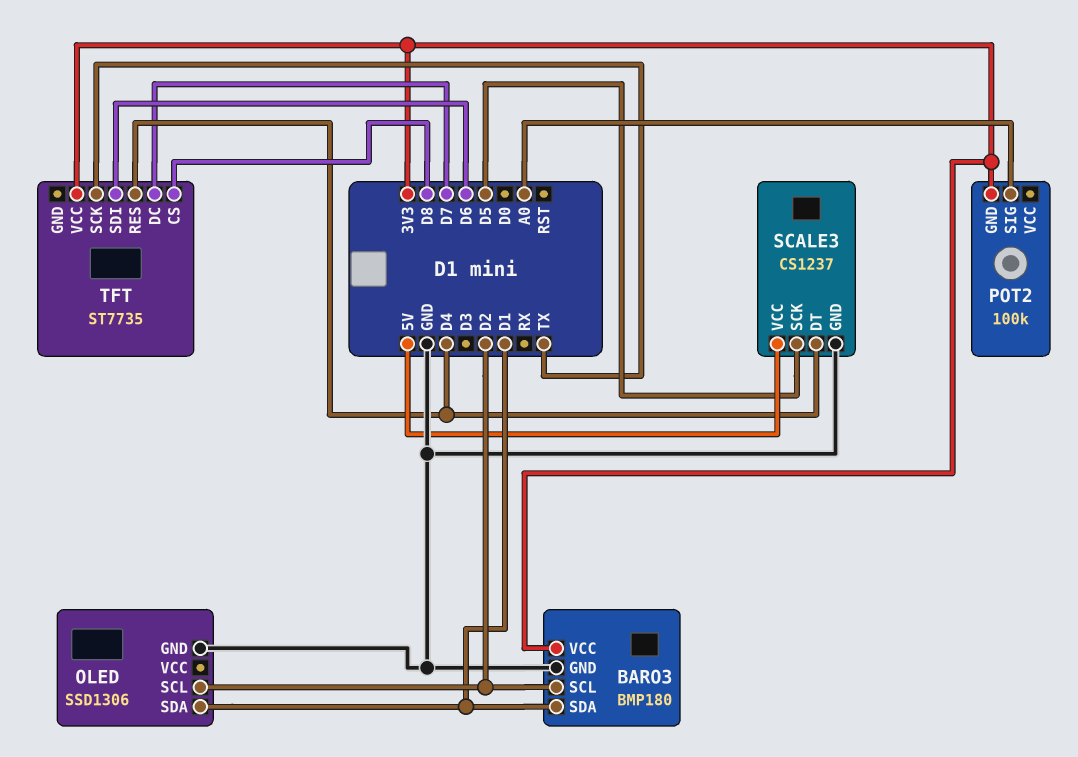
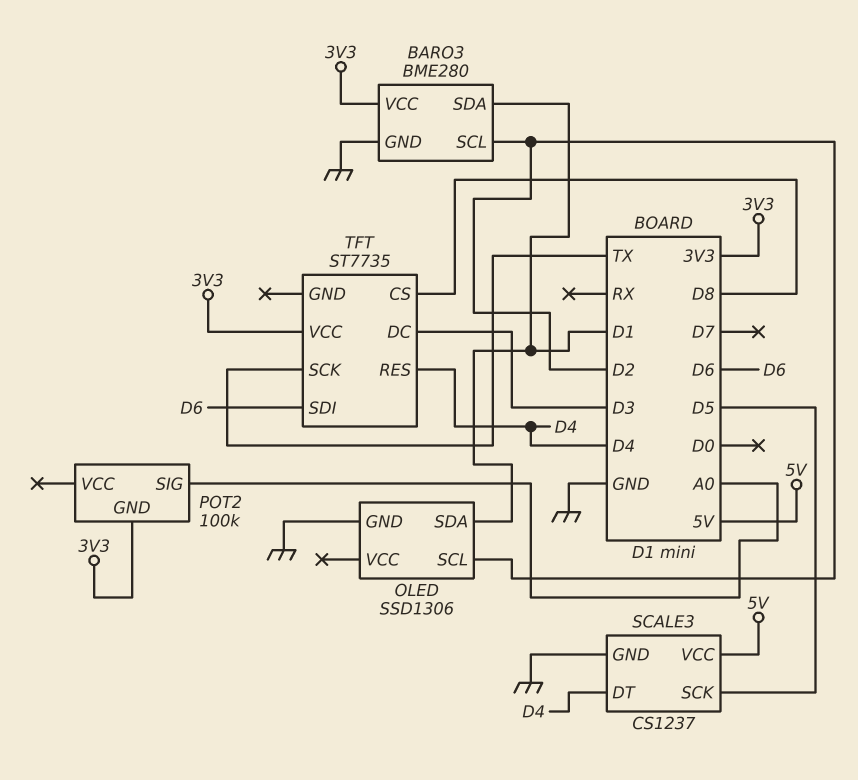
BARO3: BMP180 -> BME280
TFT pin DC: D7 -> D3

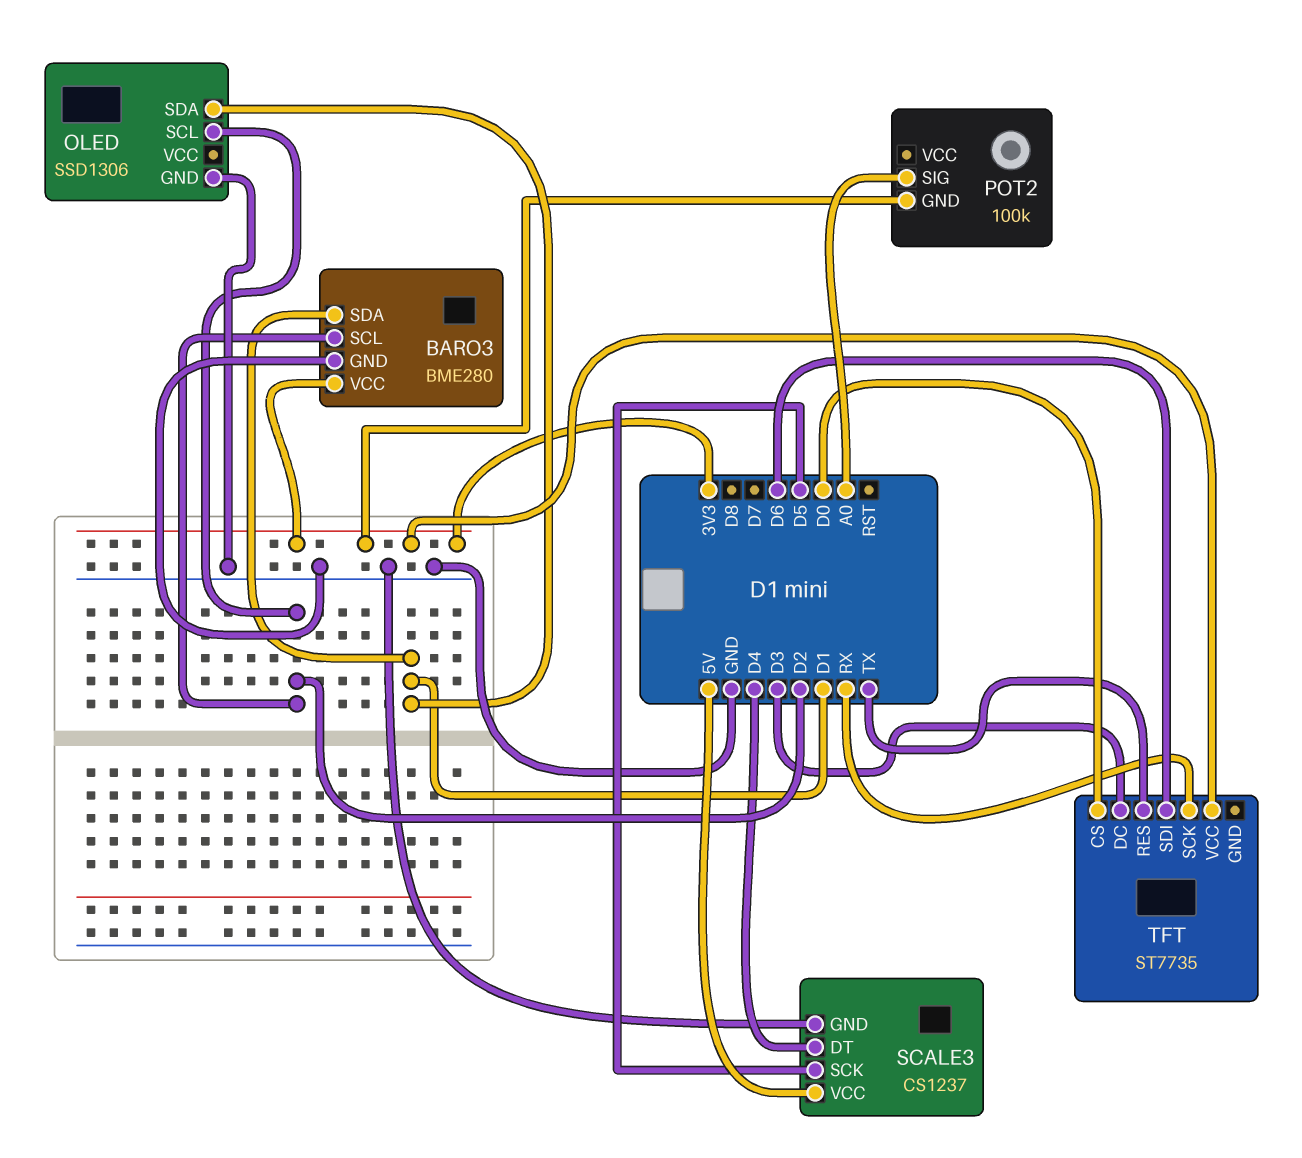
TFT pin CS: D8 -> D0
TFT pin RES: D4 -> TX
TFT pin SCK: TX -> RX

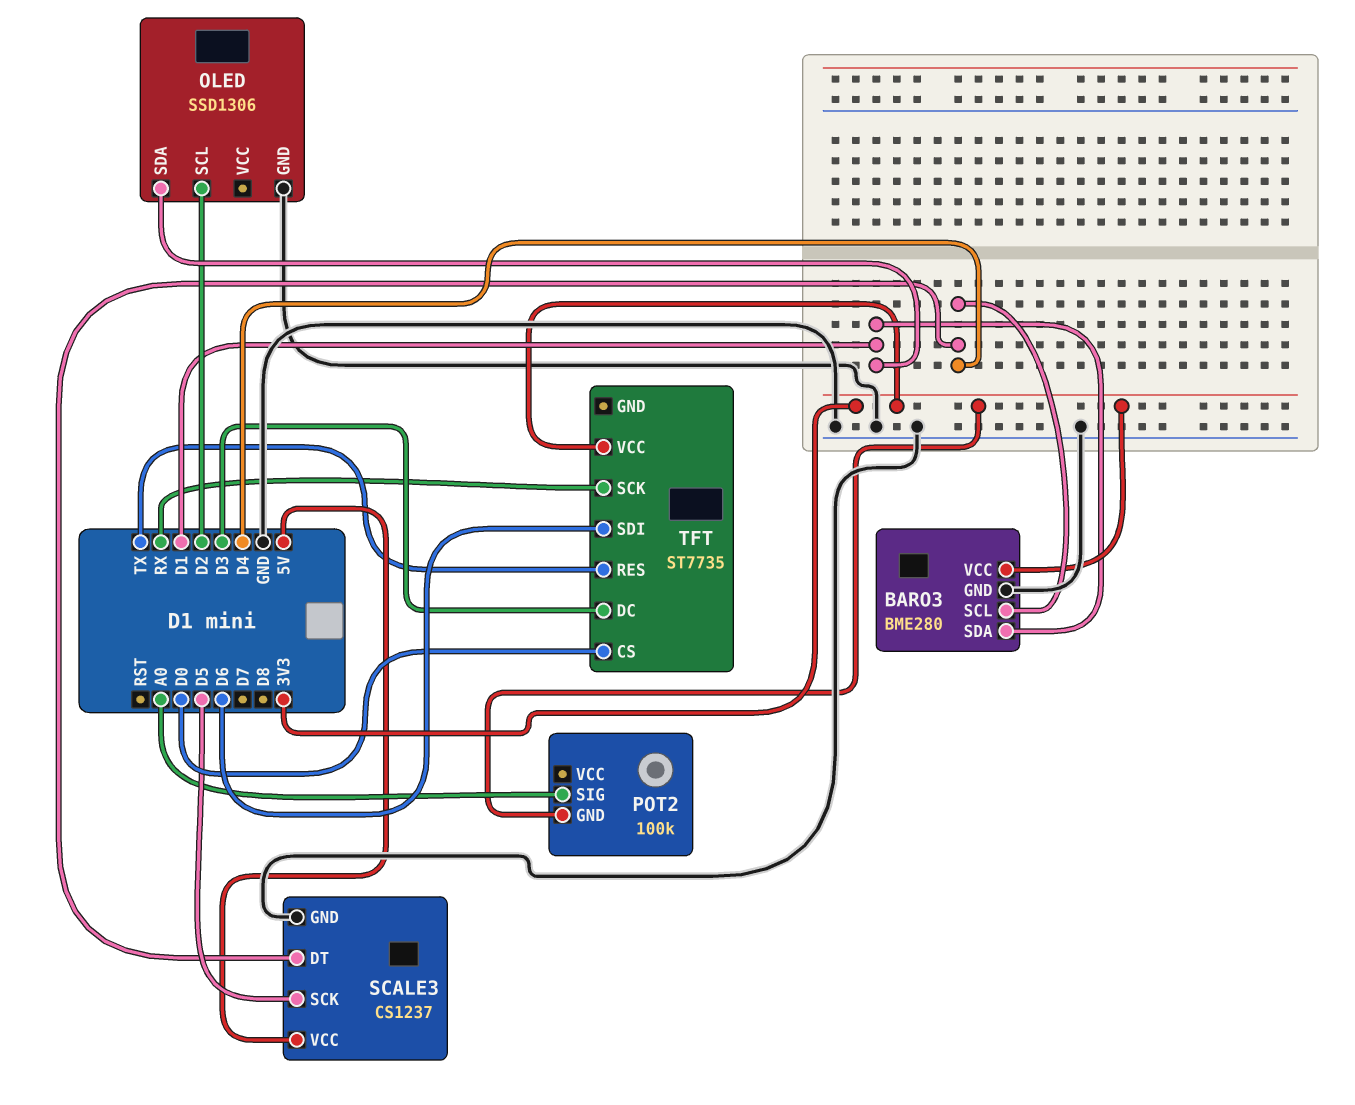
BARO3 pin SCL: D2 -> D4

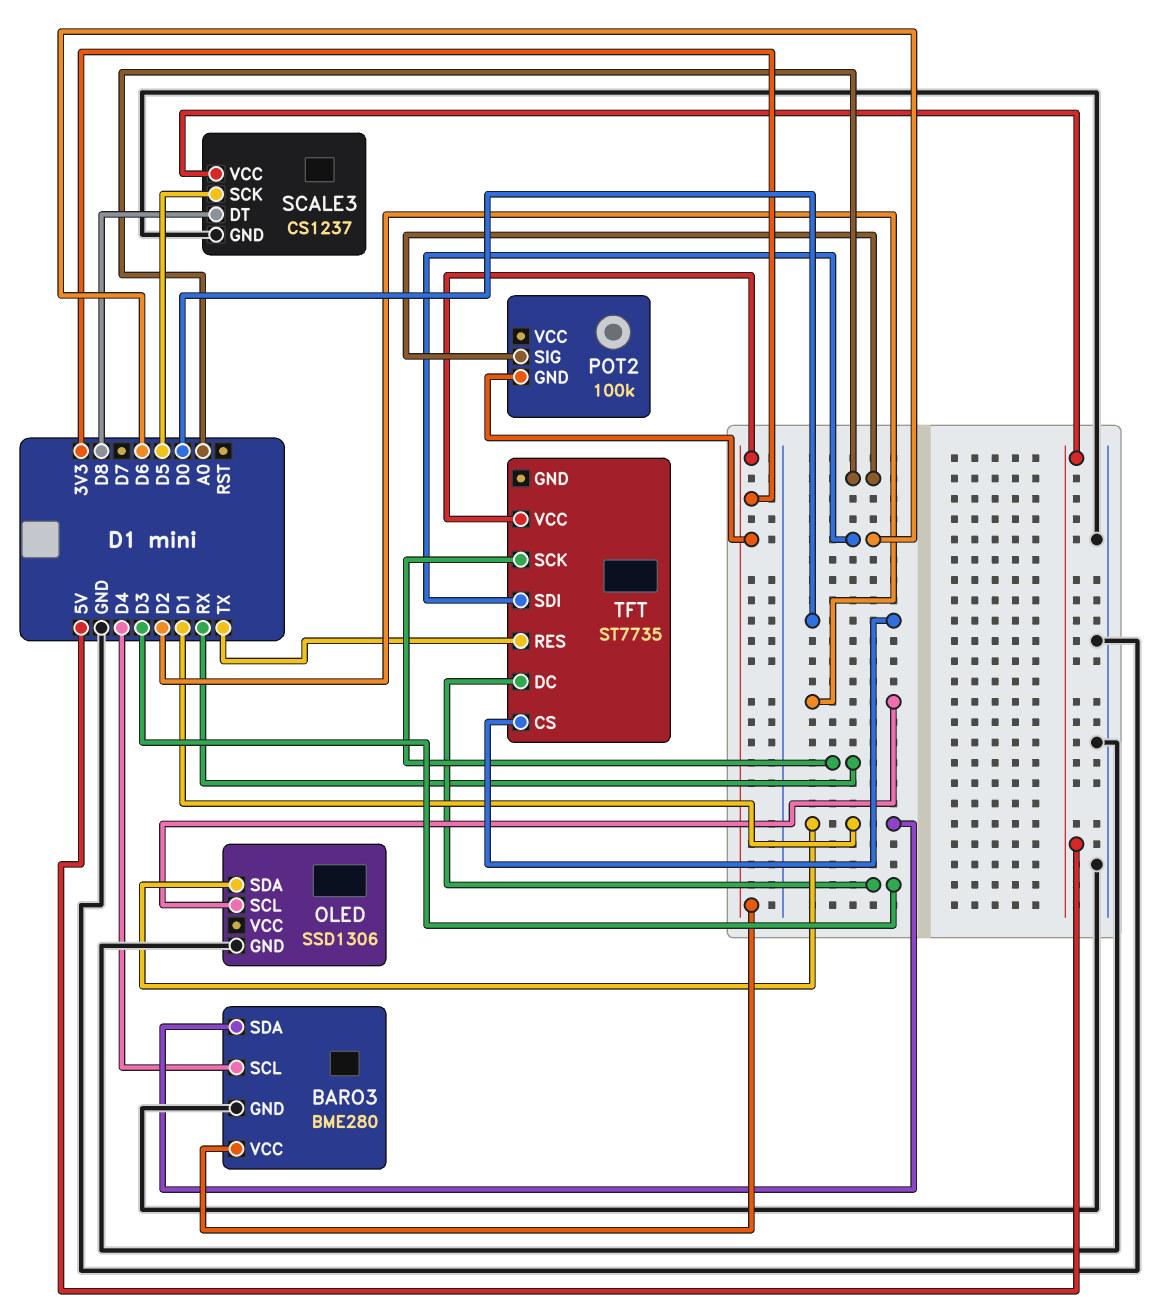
SCALE3 pin DT: D4 -> D8

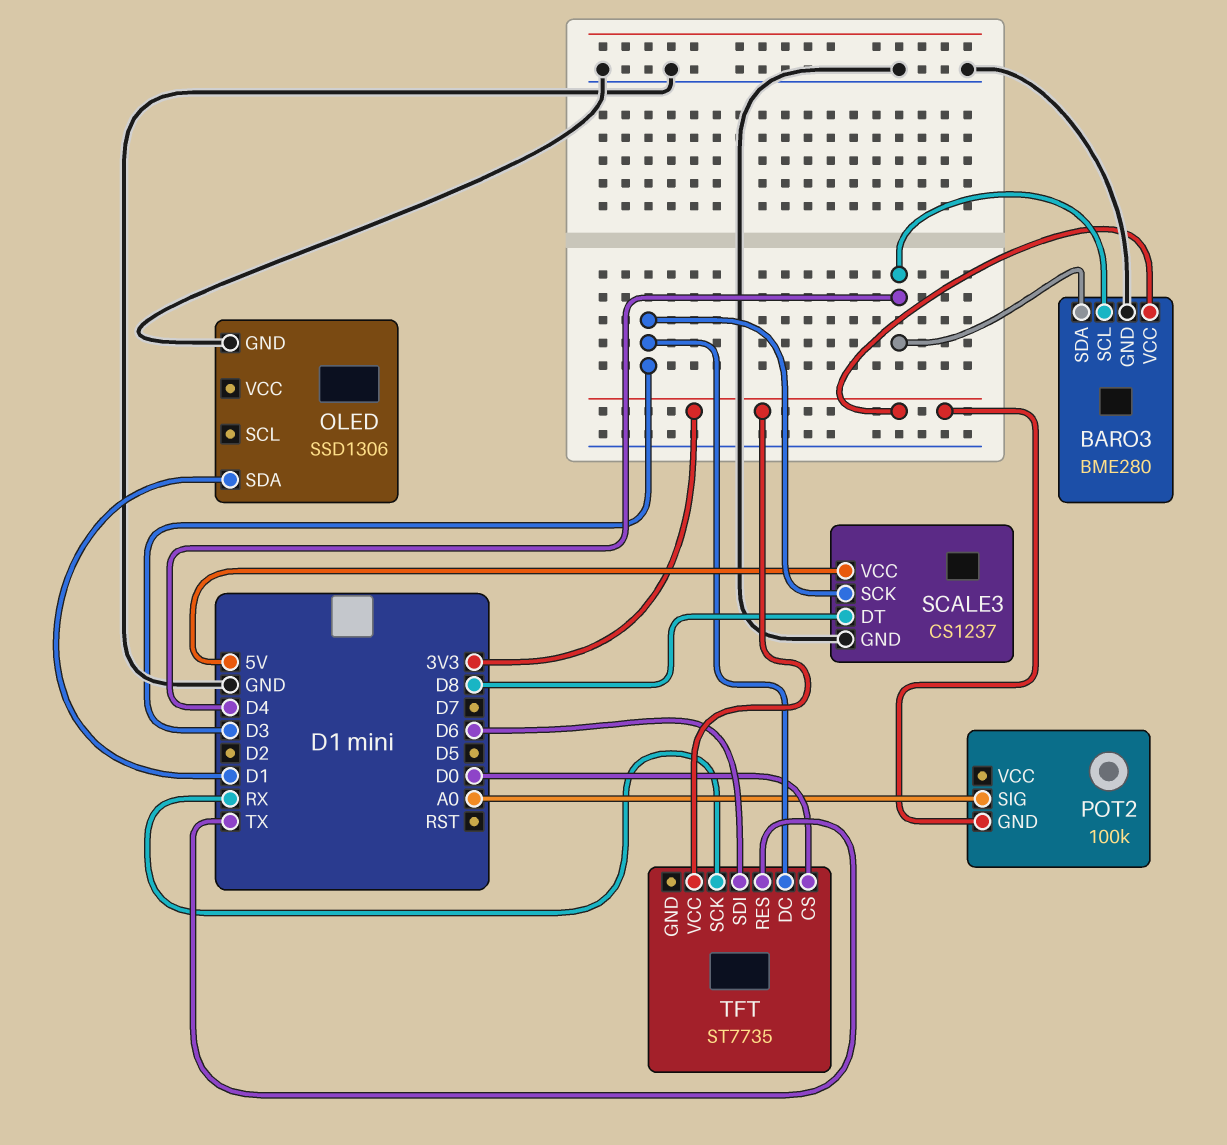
BARO3 pin SDA: D1 -> D4
OLED pin SCL: D2 -> none
SCALE3 pin SCK: D5 -> D3

